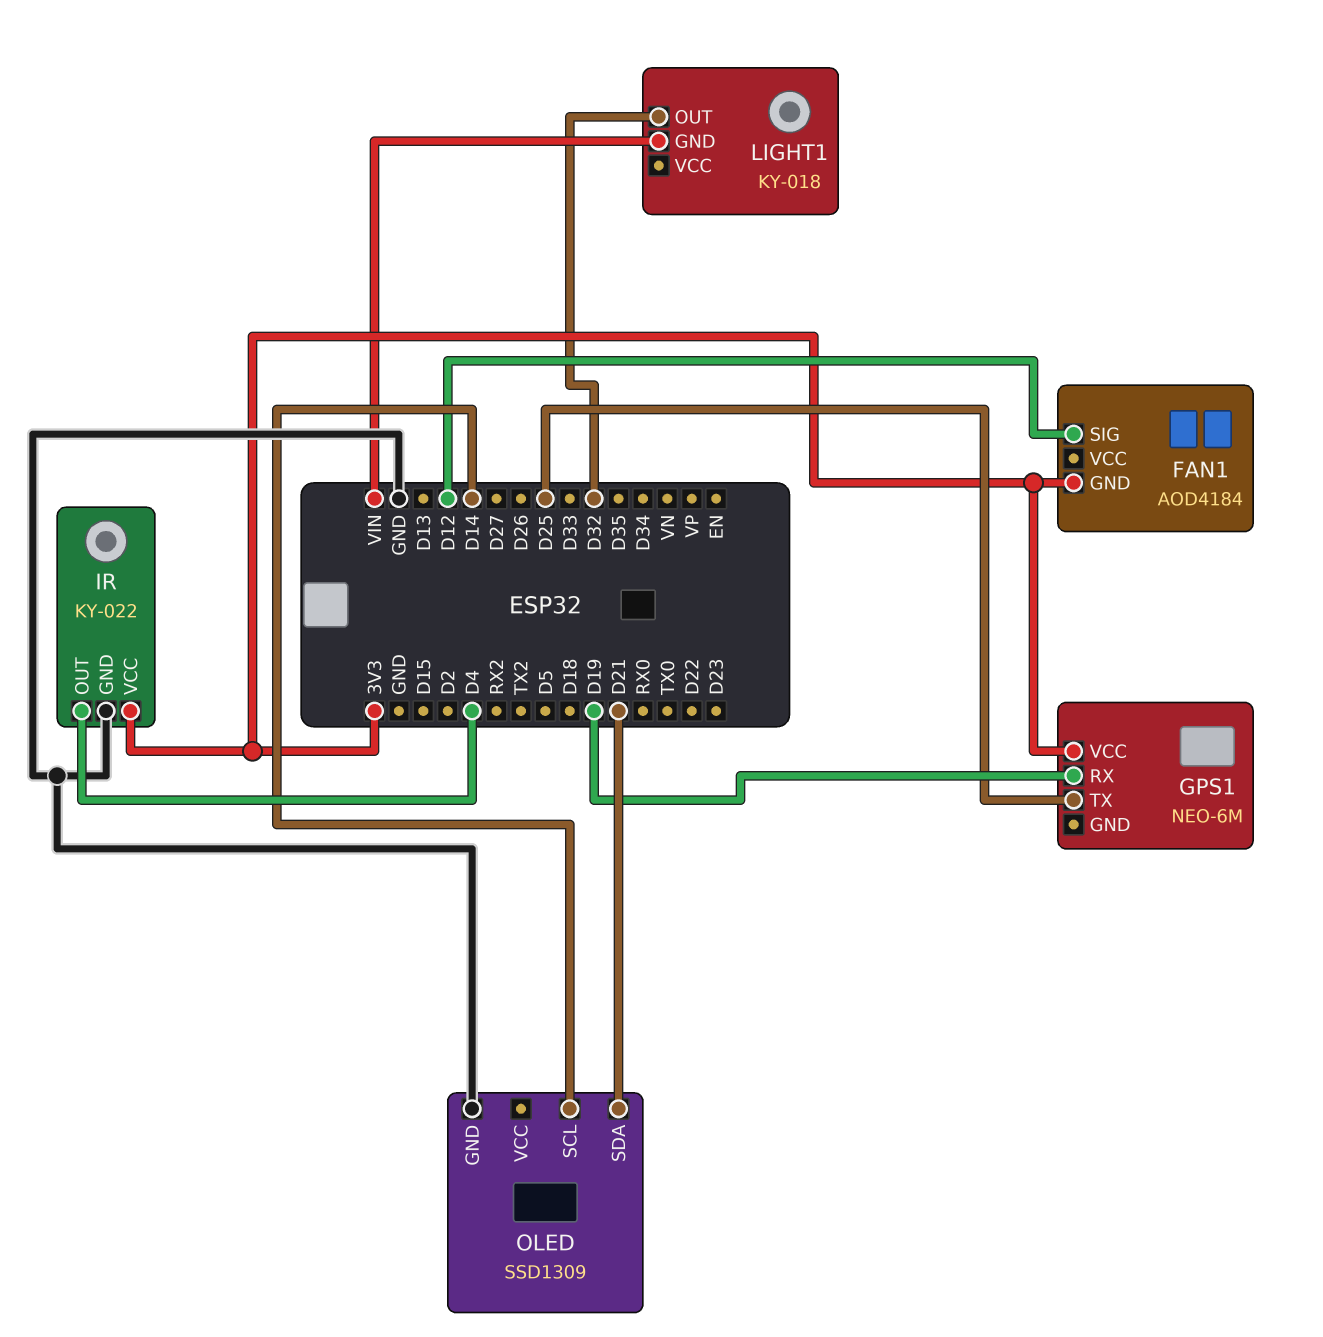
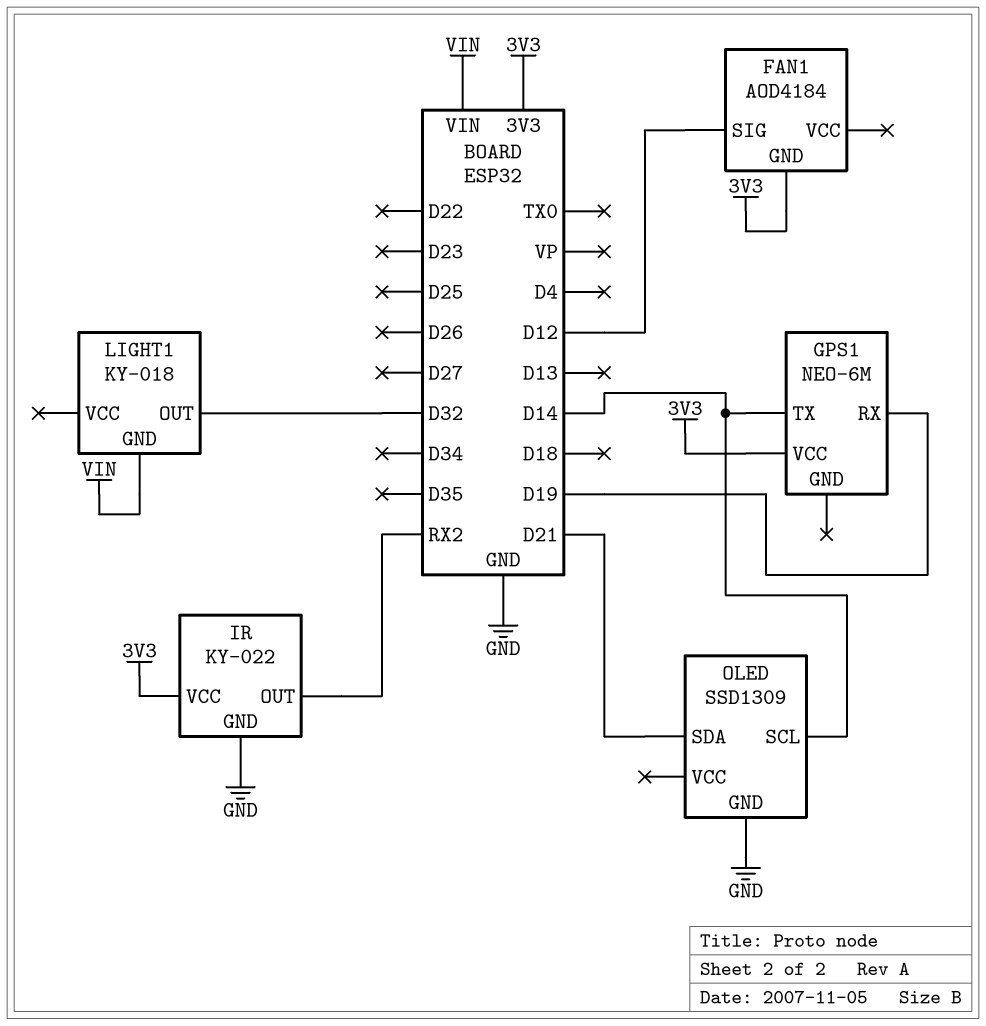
GPS1 pin TX: D25 -> D14
IR pin OUT: D4 -> RX2

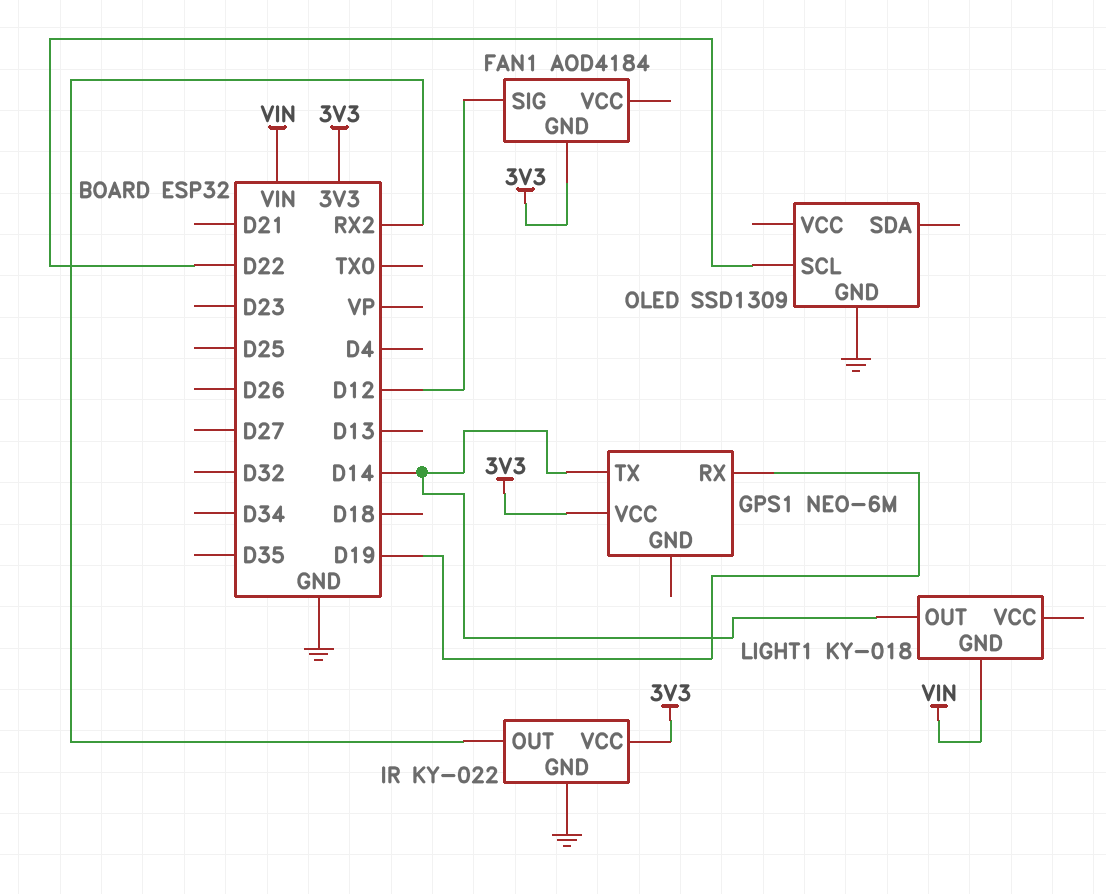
LIGHT1 pin OUT: D32 -> D14
OLED pin SCL: D14 -> D22
OLED pin SDA: D21 -> none

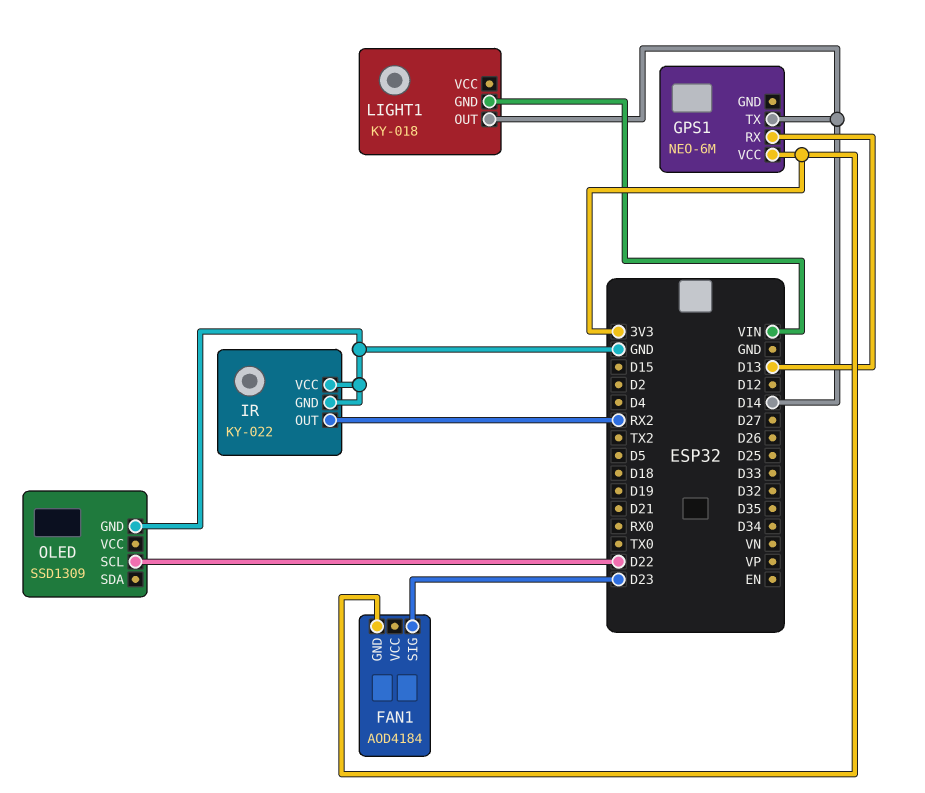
FAN1 pin SIG: D12 -> D23
GPS1 pin RX: D19 -> D13
IR pin VCC: 3V3 -> GND

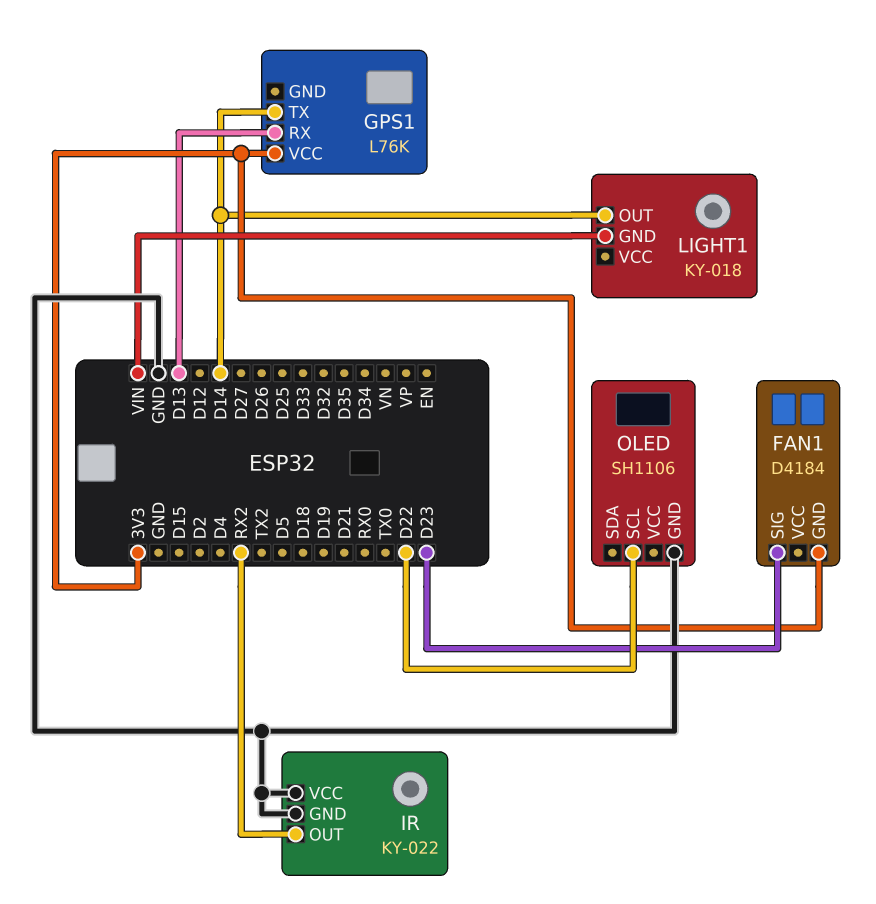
FAN1: AOD4184 -> D4184
GPS1: NEO-6M -> L76K
OLED: SSD1309 -> SH1106

